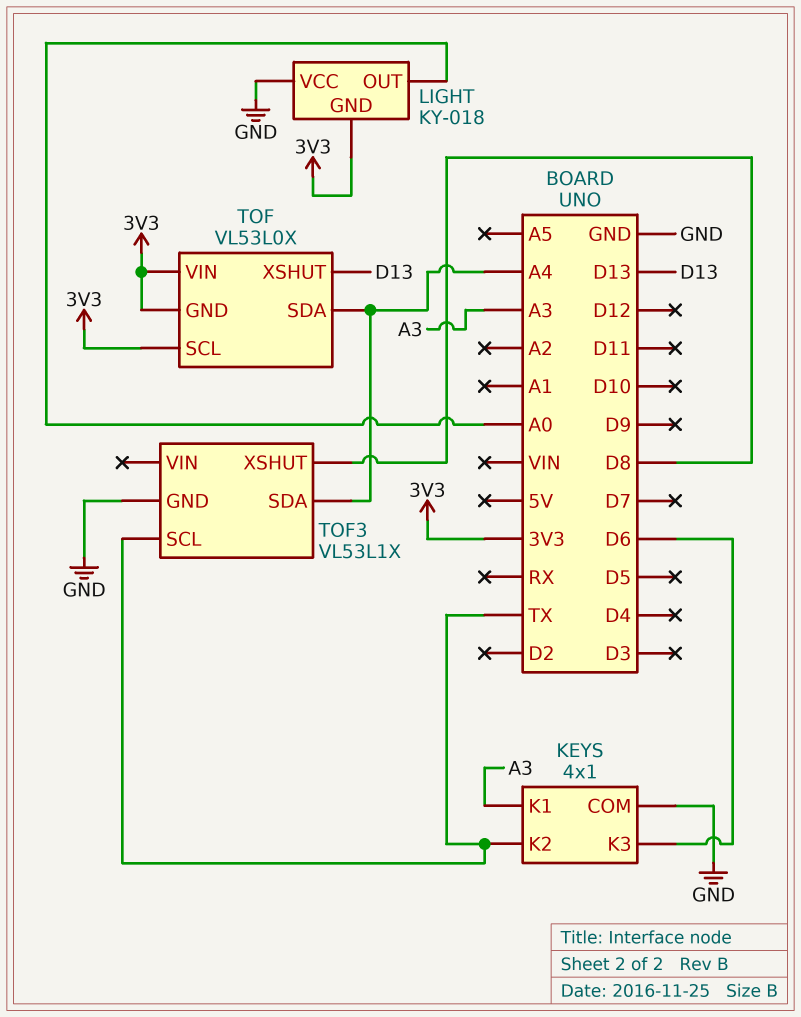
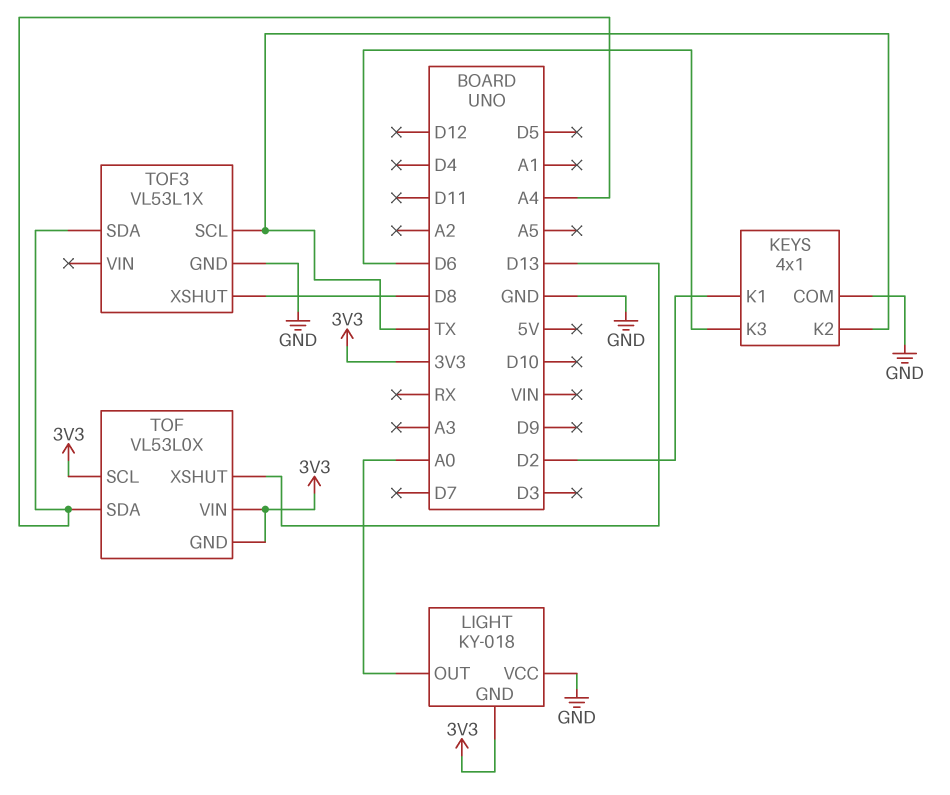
KEYS pin K1: A3 -> D2

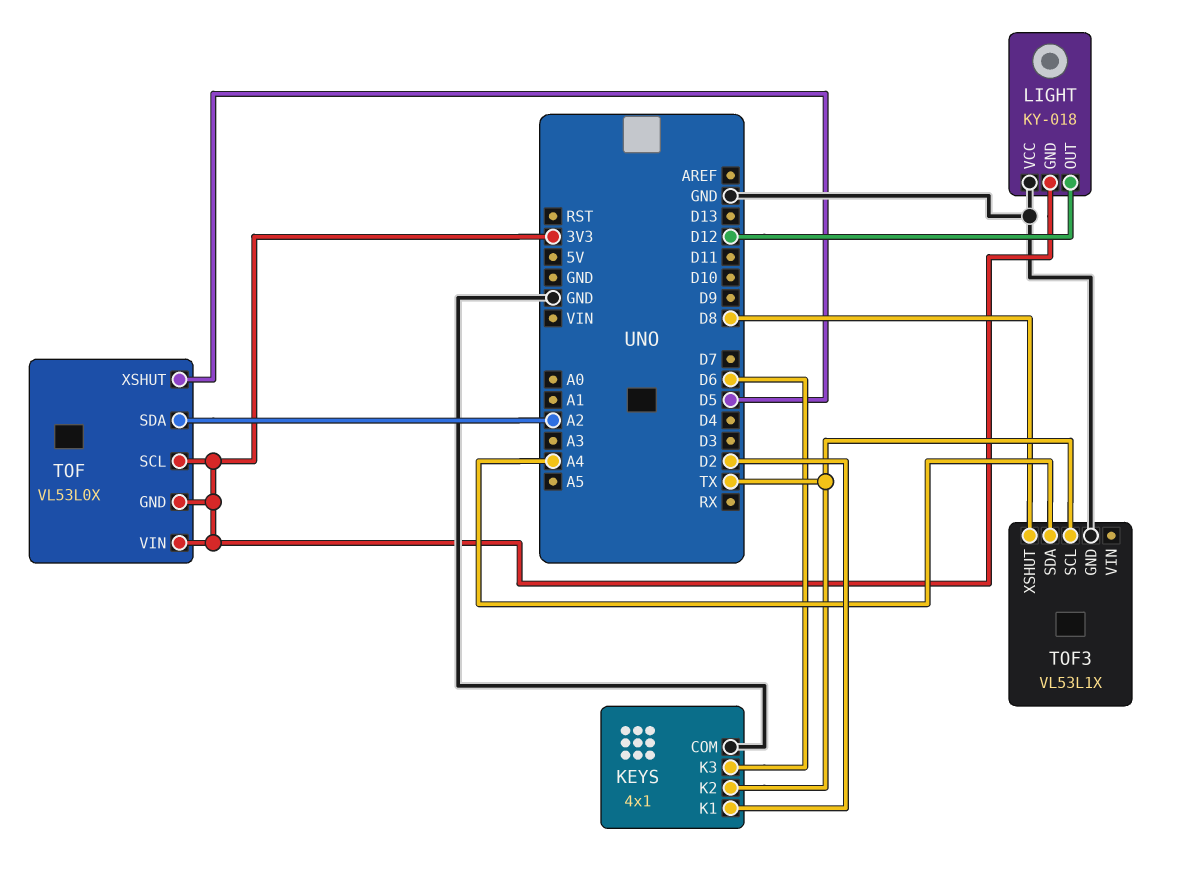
LIGHT pin OUT: A0 -> D12
TOF pin SDA: A4 -> A2
TOF pin XSHUT: D13 -> D5

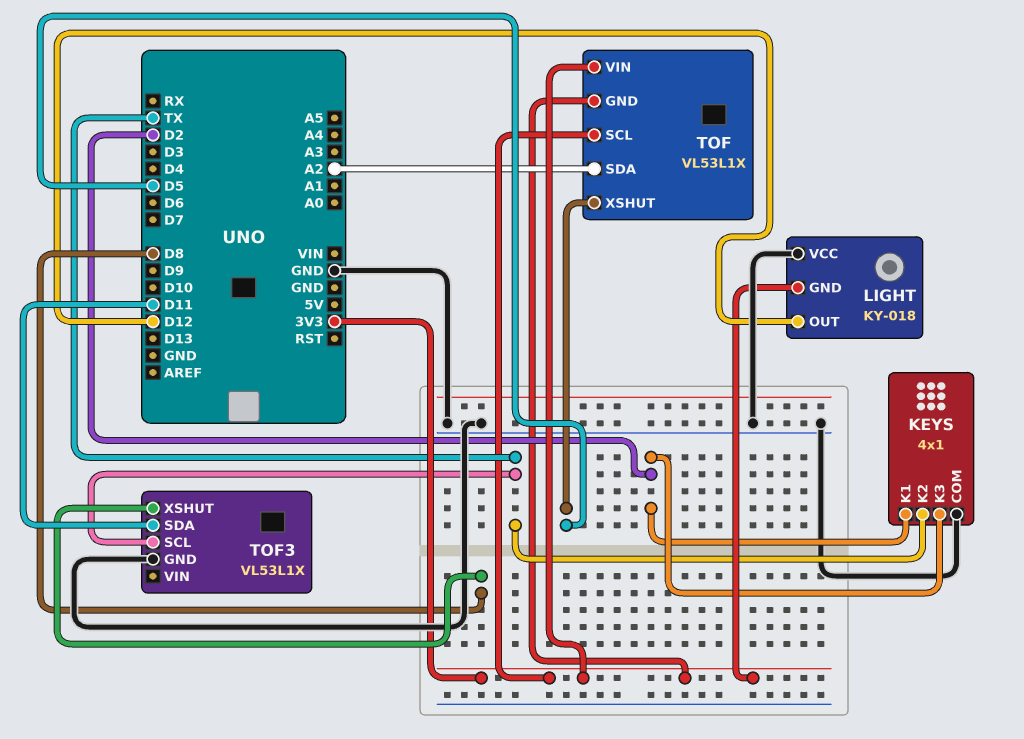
KEYS pin K3: D6 -> D2
TOF: VL53L0X -> VL53L1X
TOF3 pin SDA: A4 -> D11

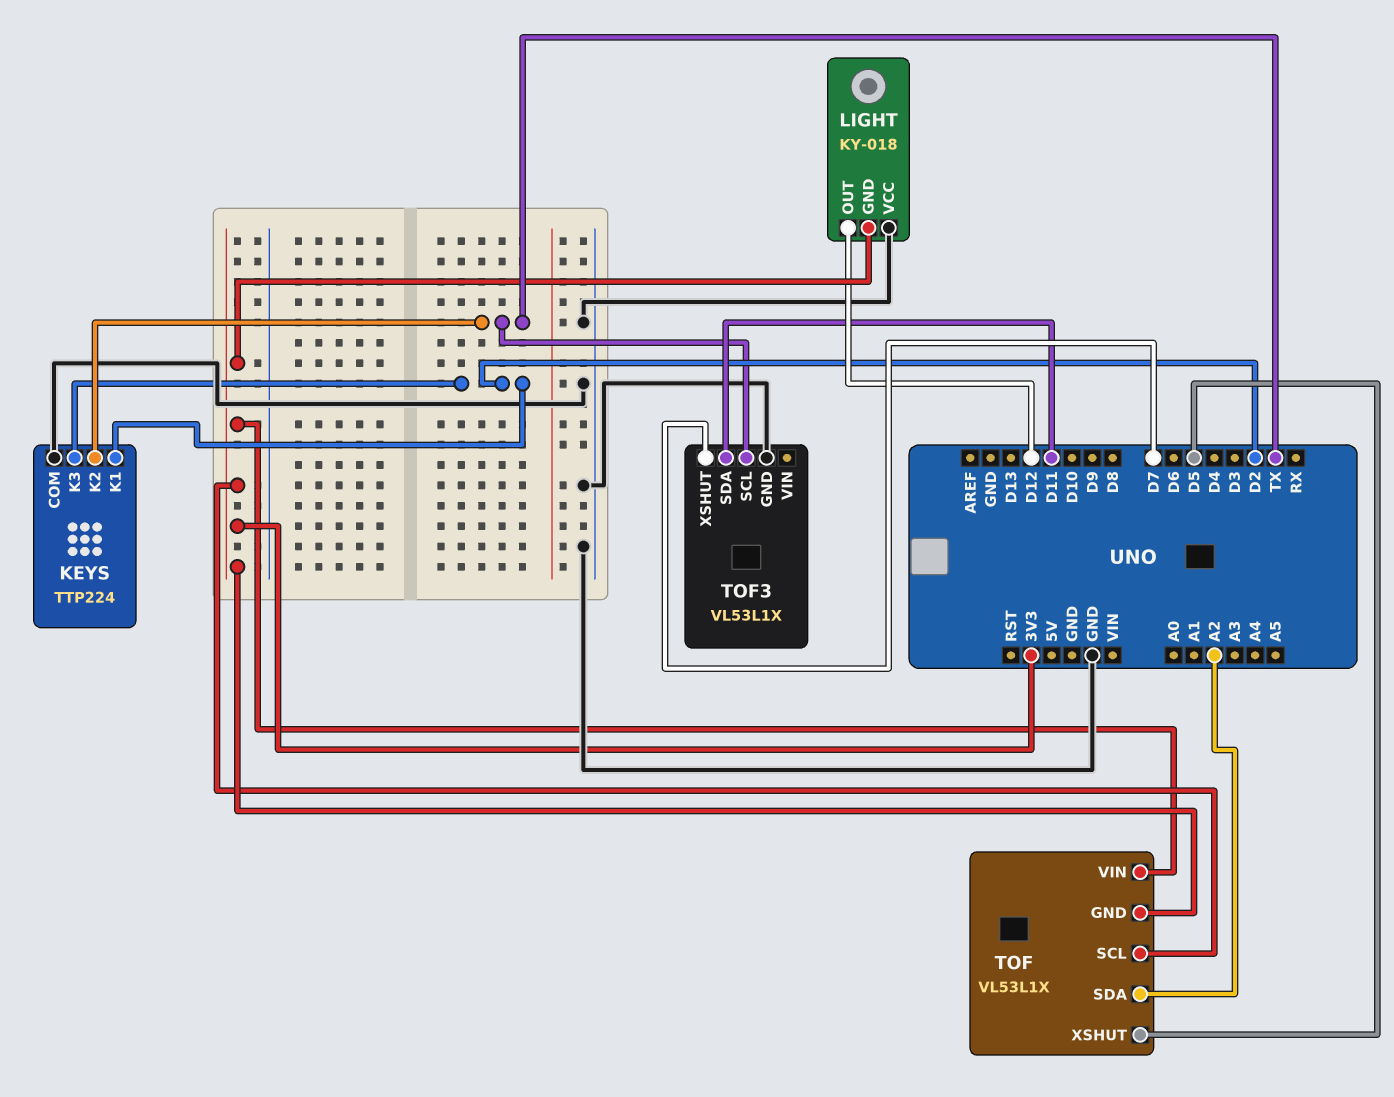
KEYS: 4x1 -> TTP224
TOF3 pin XSHUT: D8 -> D7

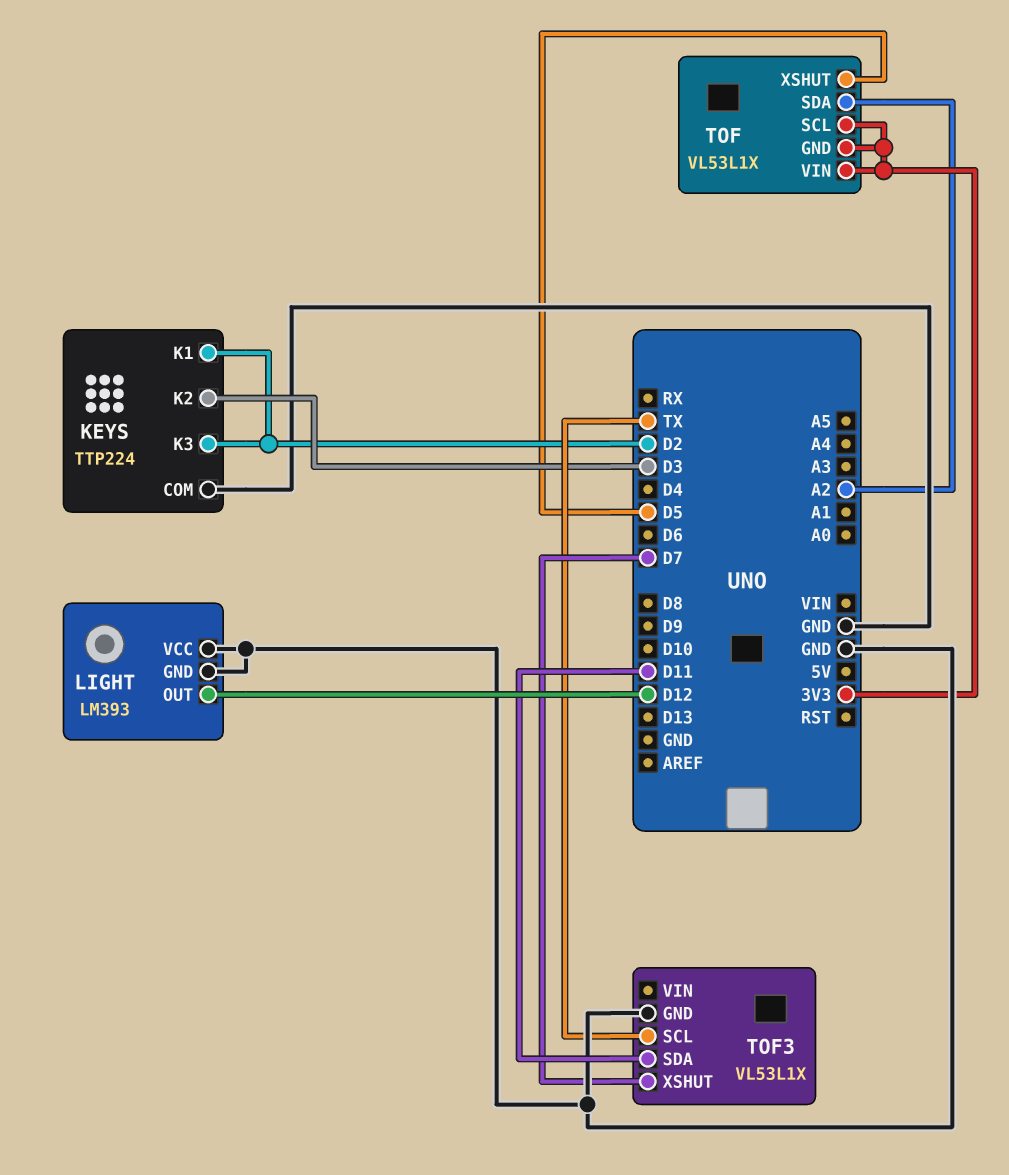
KEYS pin K2: TX -> D3
LIGHT: KY-018 -> LM393
LIGHT pin GND: 3V3 -> GND

